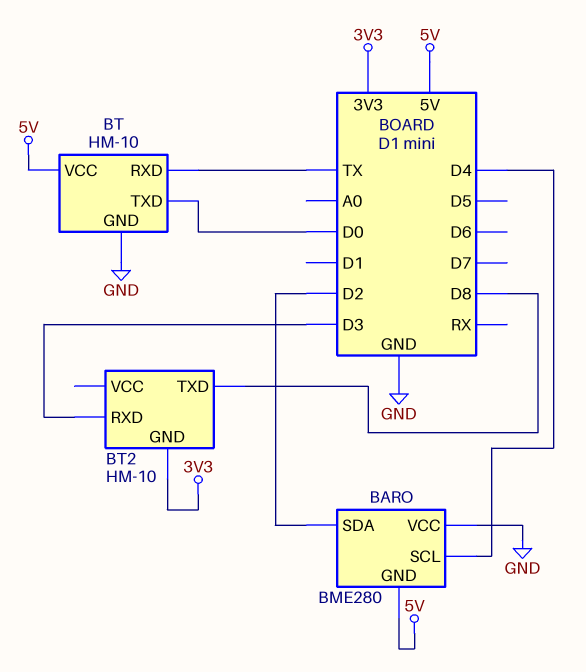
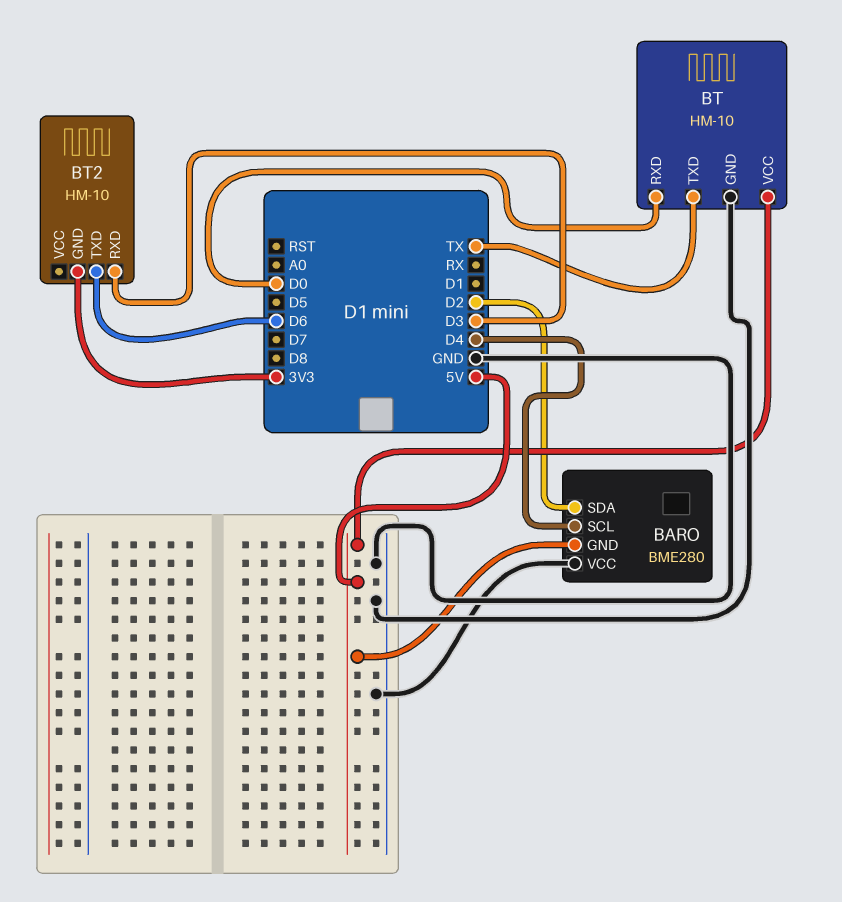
BT pin RXD: TX -> D0
BT pin TXD: D0 -> TX
BT2 pin TXD: D8 -> D6

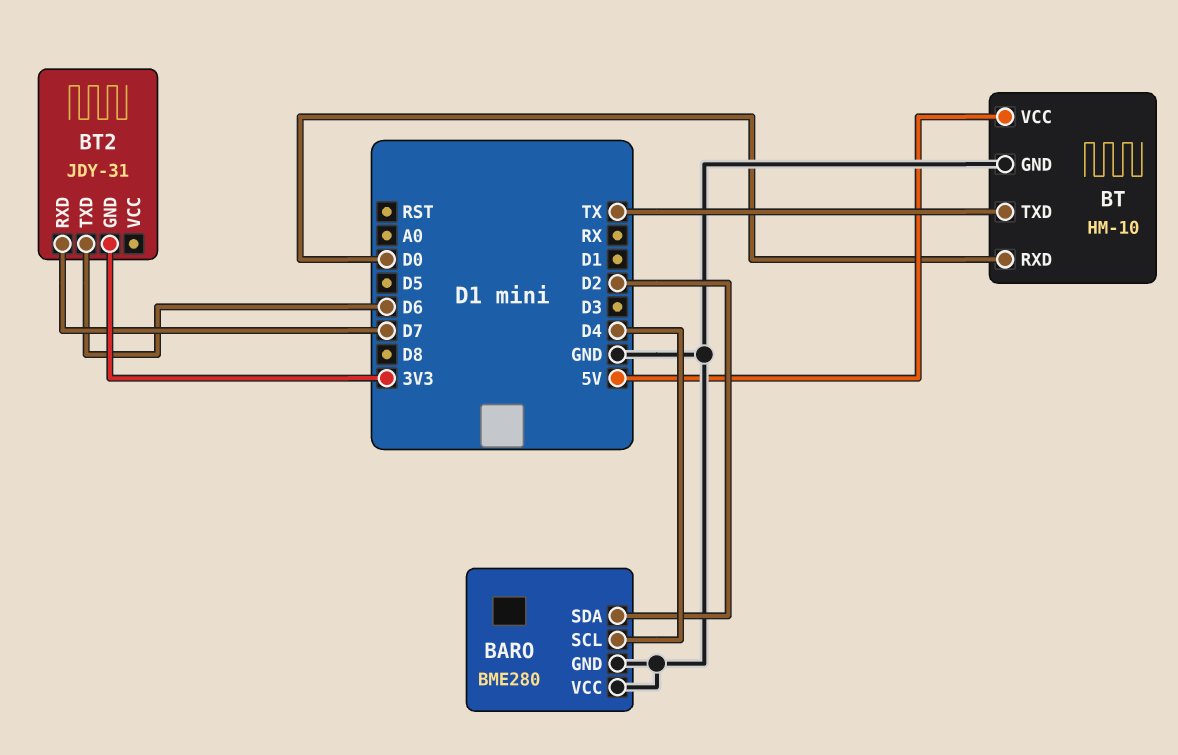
BARO pin GND: 5V -> GND
BT2: HM-10 -> JDY-31
BT2 pin RXD: D3 -> D7

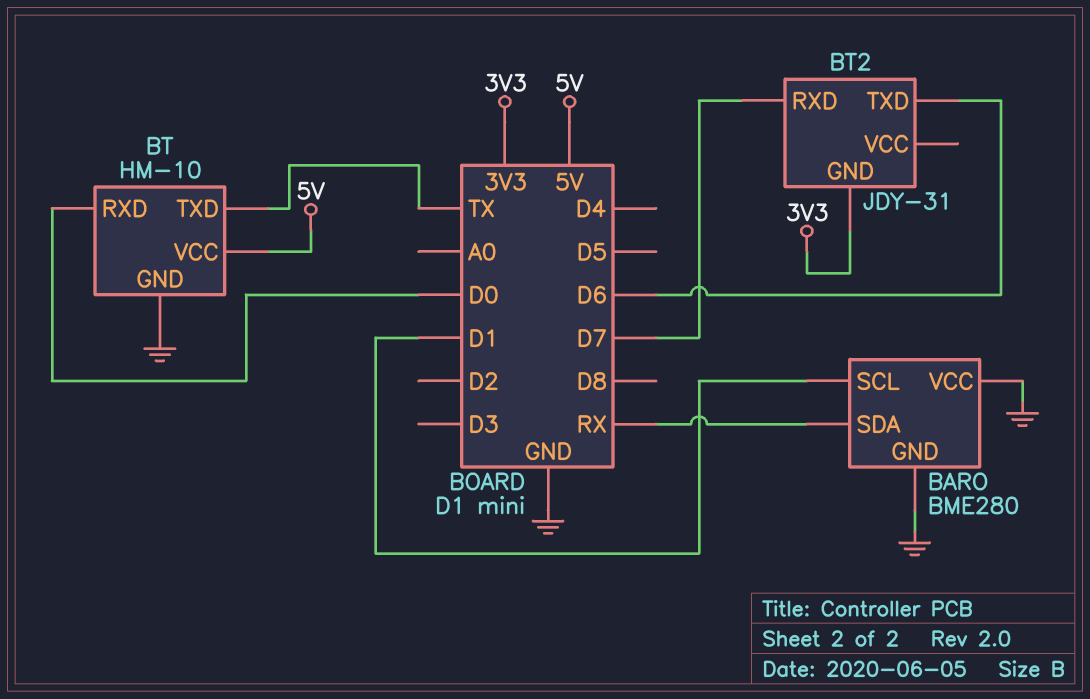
BARO pin SCL: D4 -> D1
BARO pin SDA: D2 -> RX

